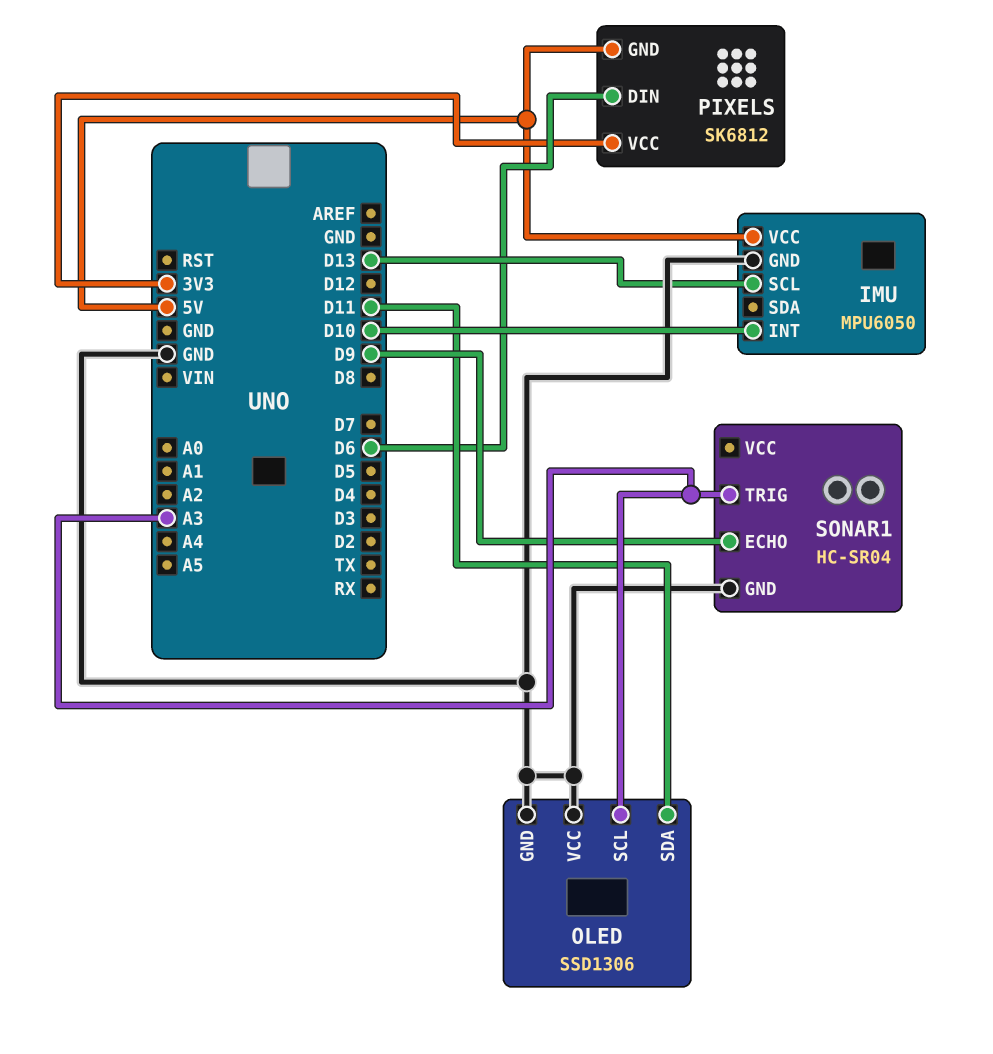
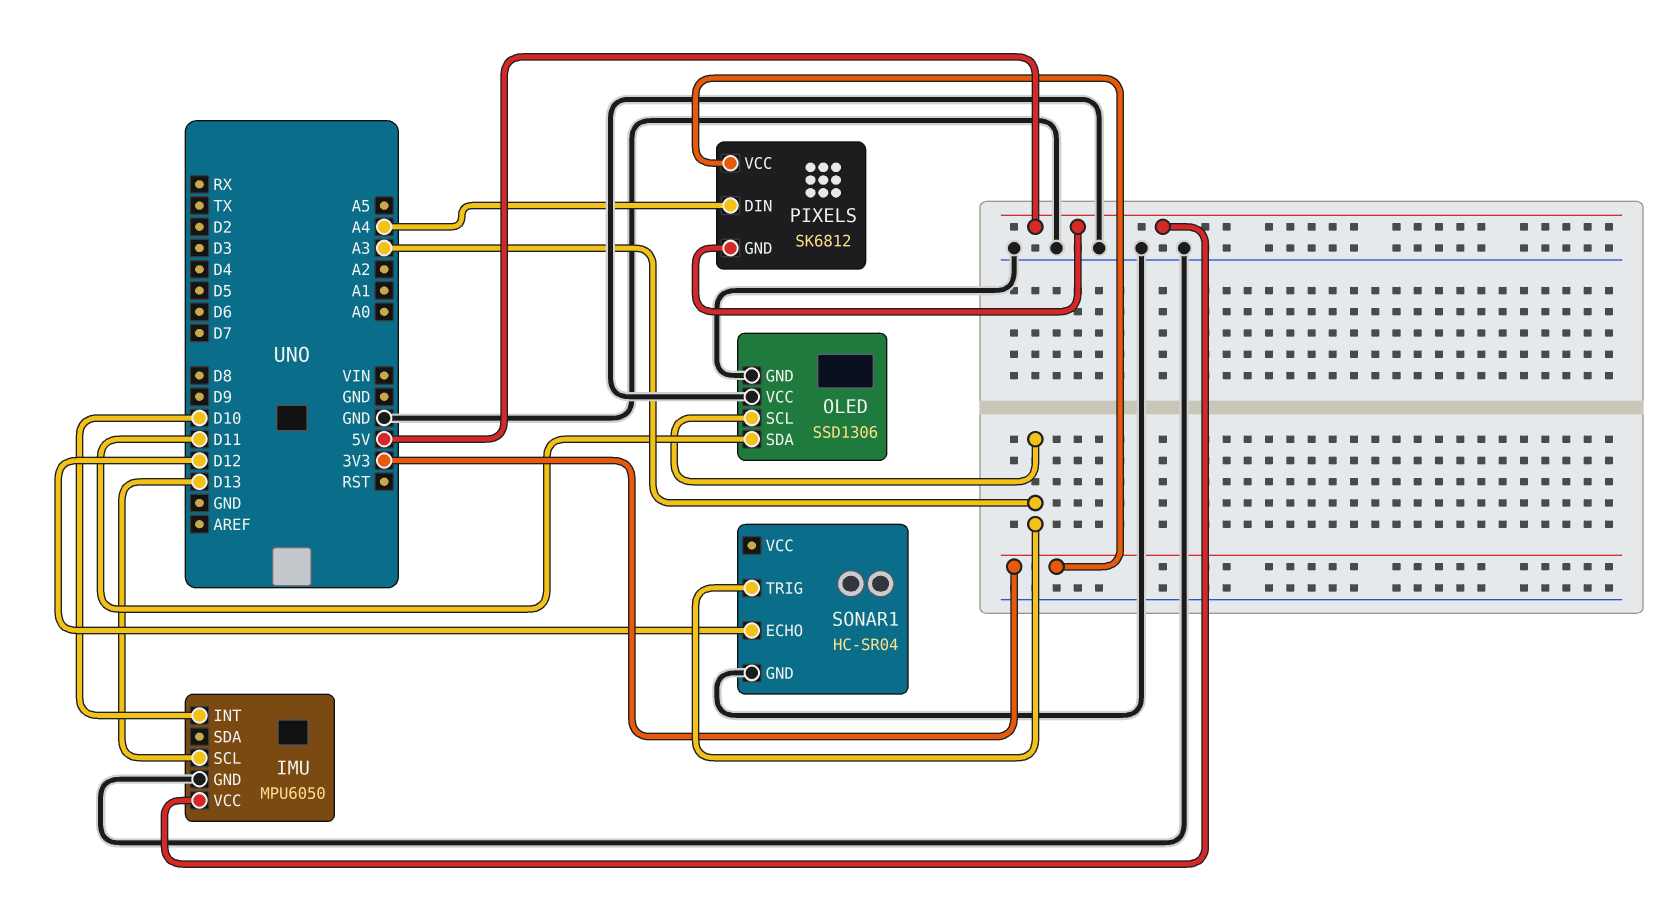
PIXELS pin DIN: D6 -> A4
SONAR1 pin ECHO: D9 -> D12

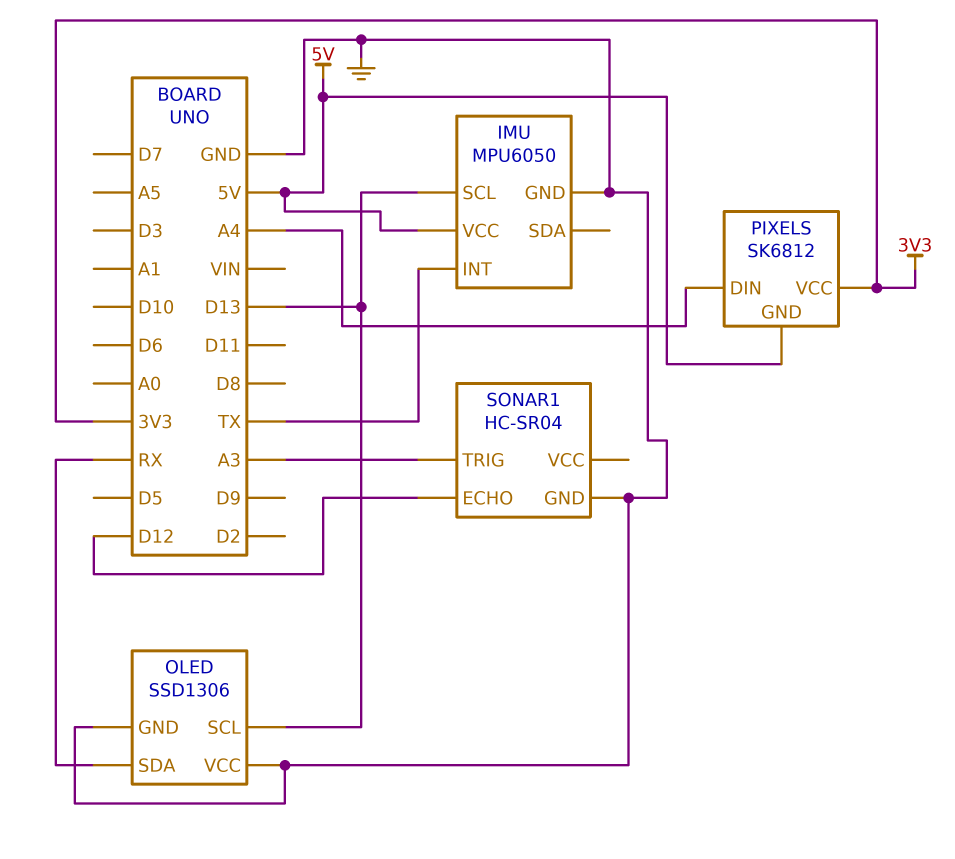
IMU pin INT: D10 -> TX
OLED pin SCL: A3 -> D13
OLED pin SDA: D11 -> RX

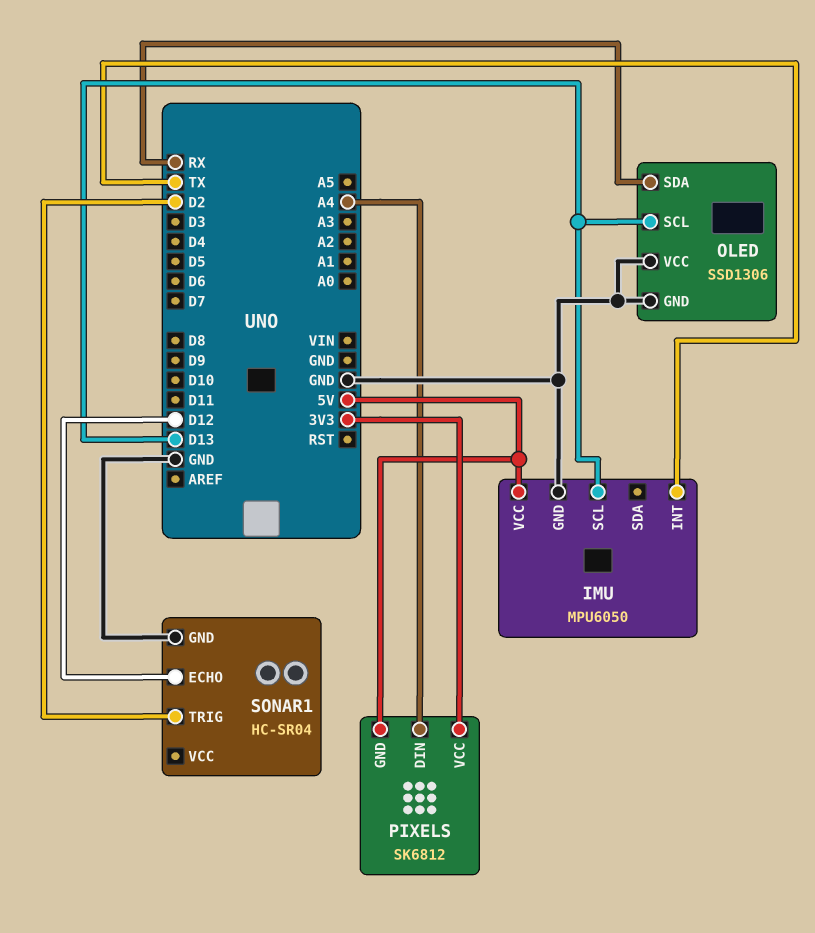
SONAR1 pin TRIG: A3 -> D2

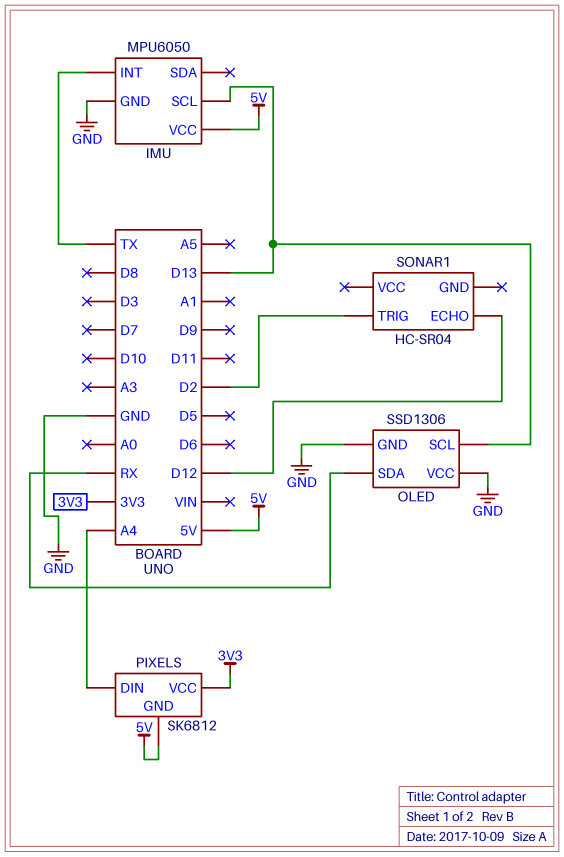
SONAR1 pin GND: GND -> none

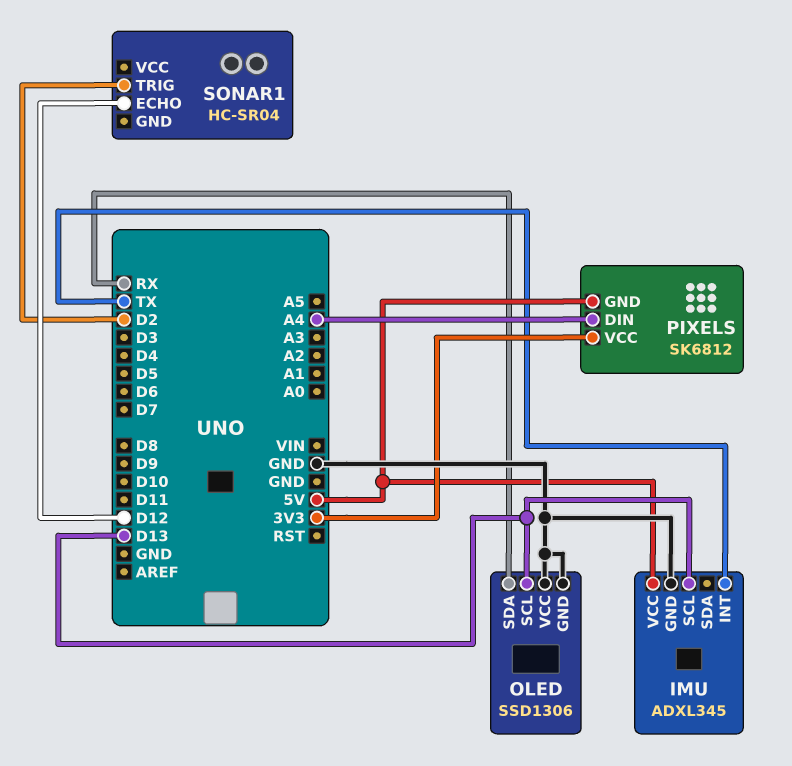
IMU: MPU6050 -> ADXL345

